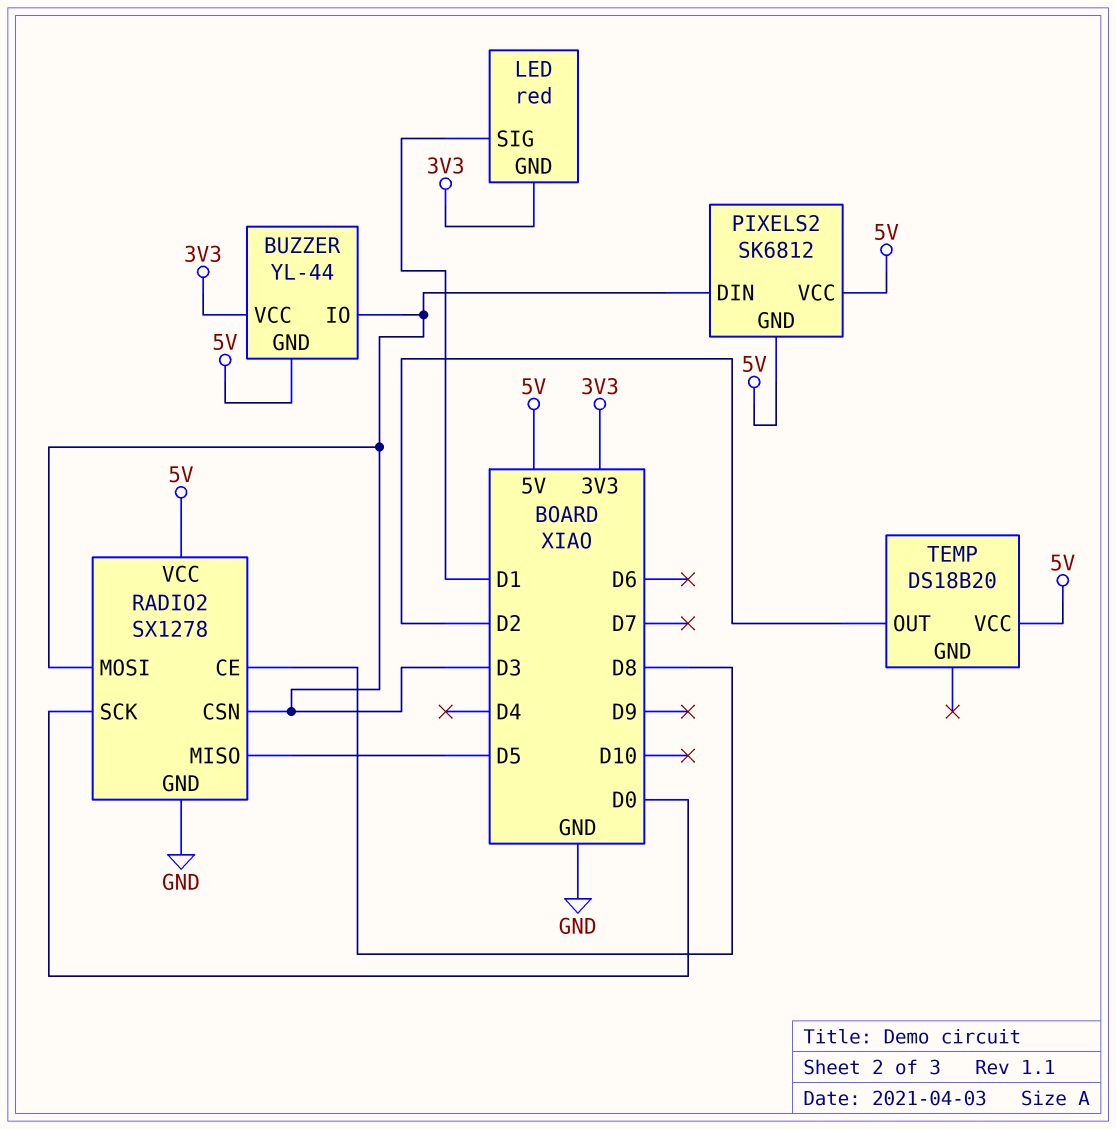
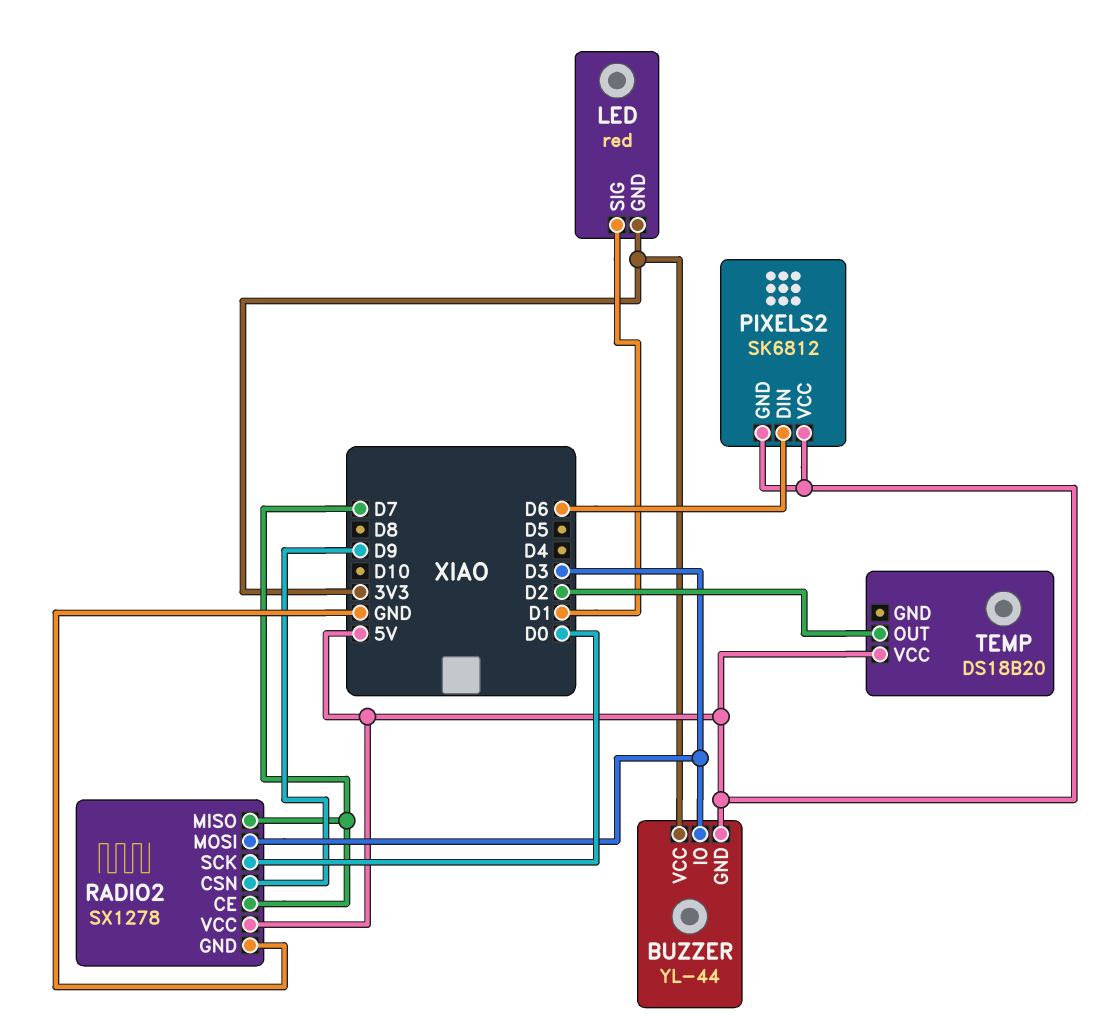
PIXELS2 pin DIN: D3 -> D6
RADIO2 pin CE: D8 -> D7
RADIO2 pin CSN: D3 -> D9
RADIO2 pin MISO: D5 -> D7

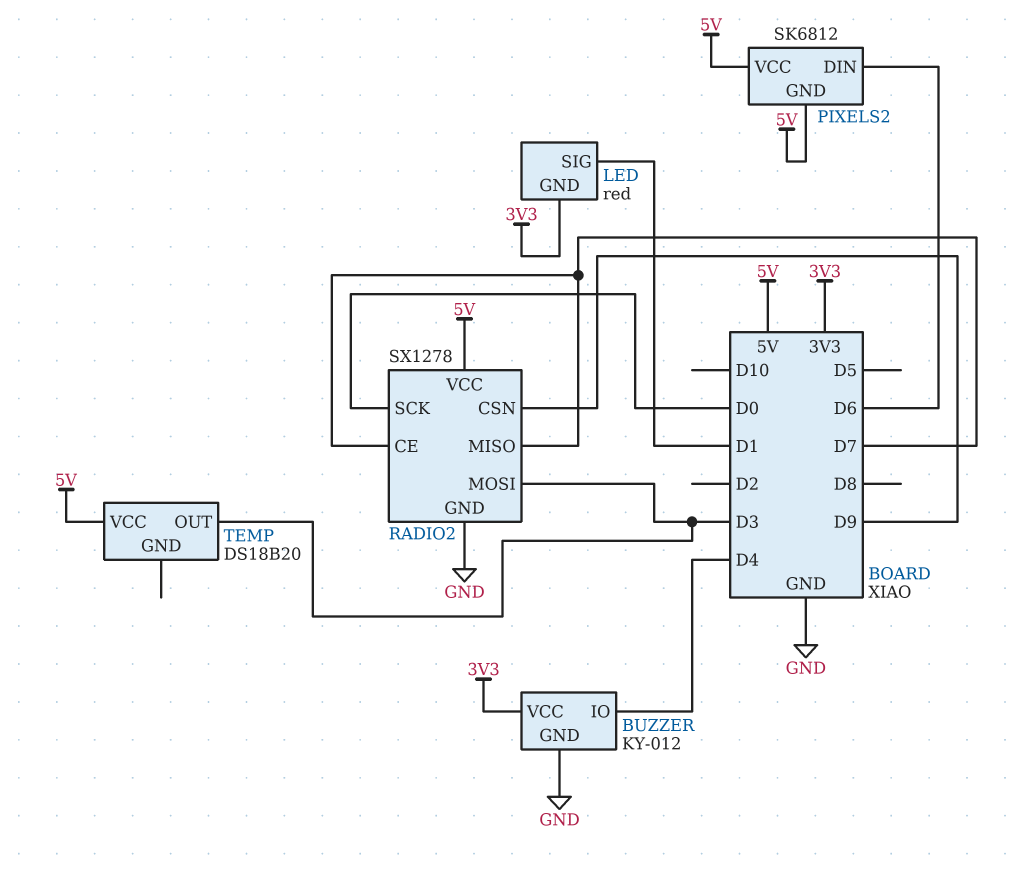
BUZZER: YL-44 -> KY-012
BUZZER pin GND: 5V -> GND
BUZZER pin IO: D3 -> D4
TEMP pin OUT: D2 -> D3

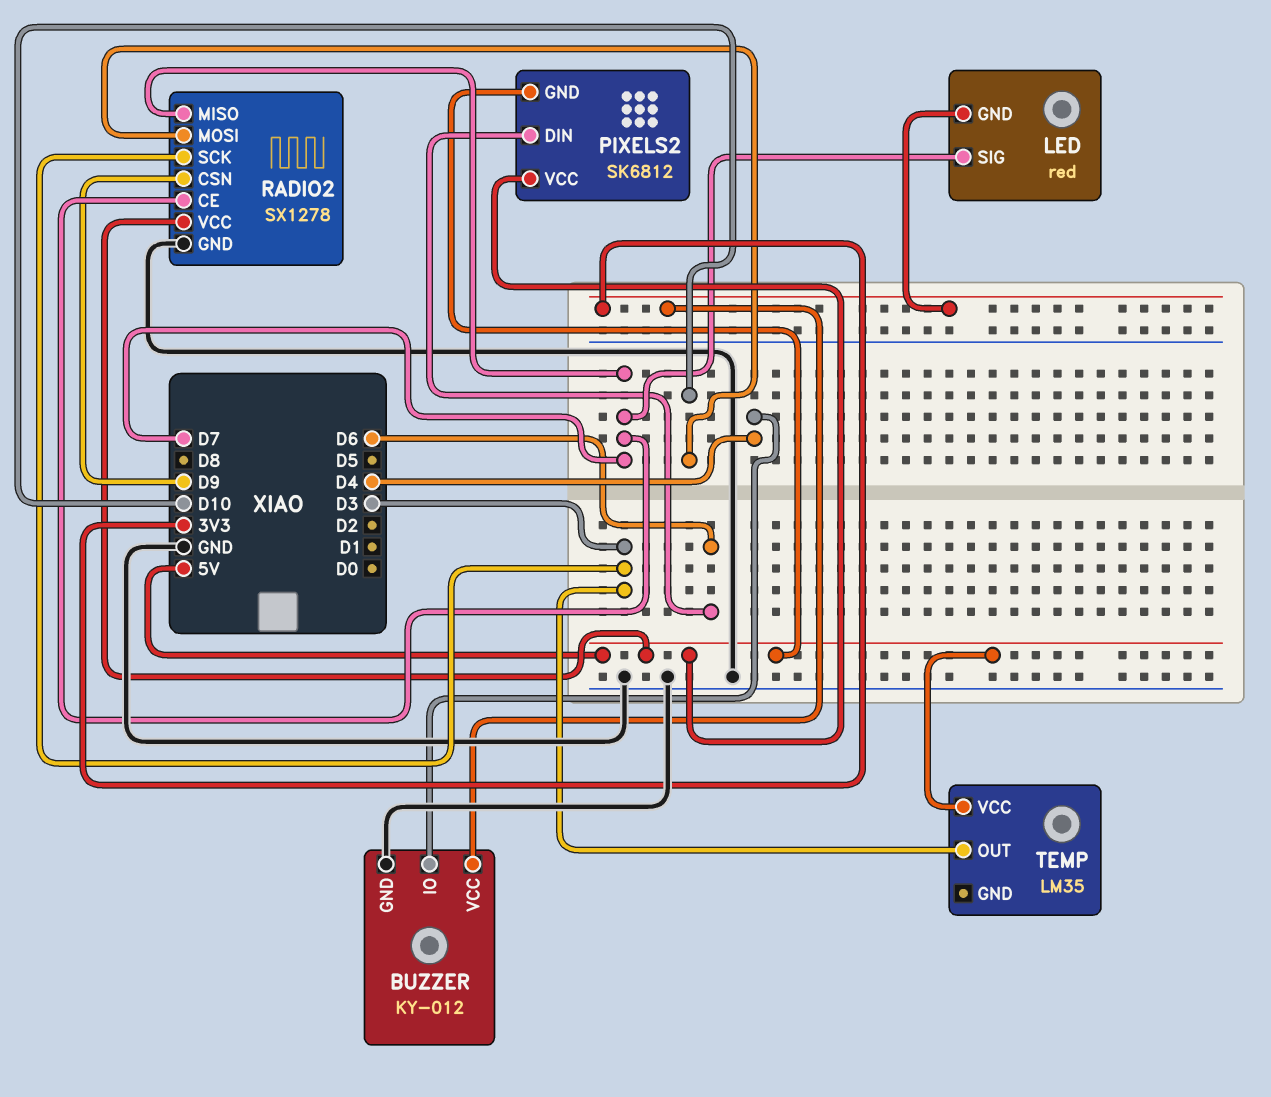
LED pin SIG: D1 -> D7
RADIO2 pin MOSI: D3 -> D10
RADIO2 pin SCK: D0 -> D3
TEMP: DS18B20 -> LM35

